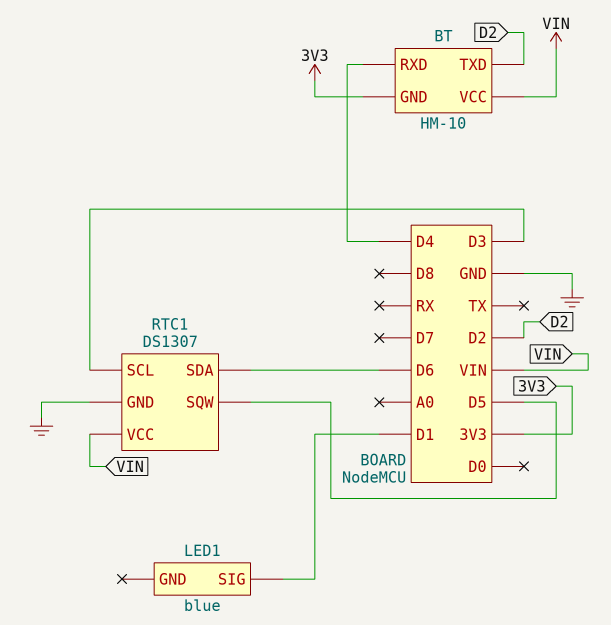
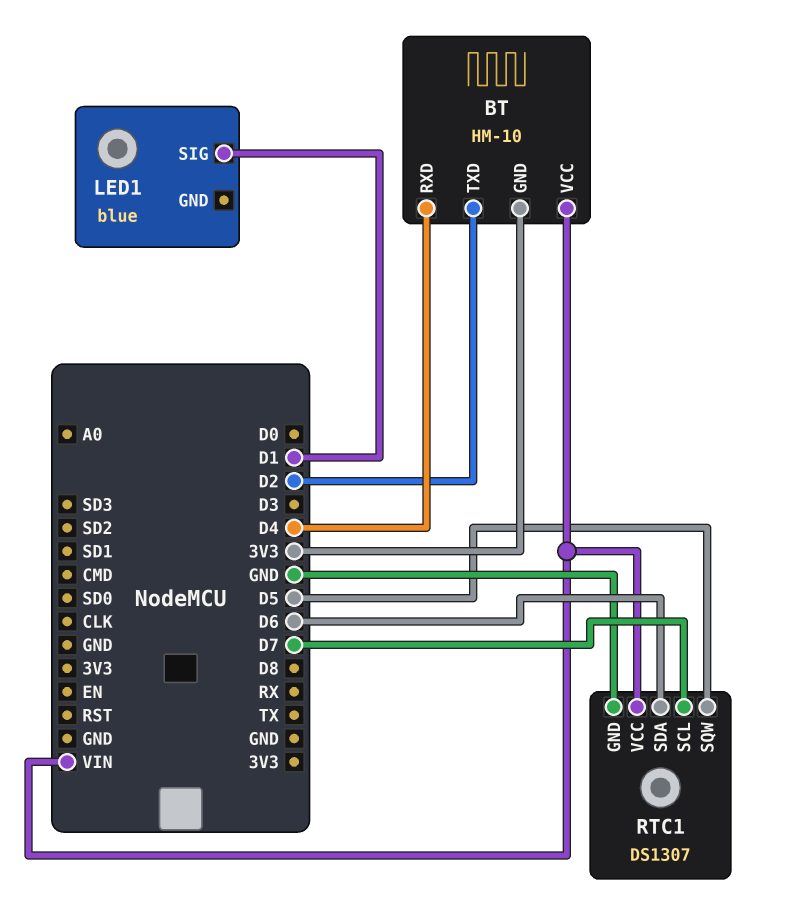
RTC1 pin SCL: D3 -> D7

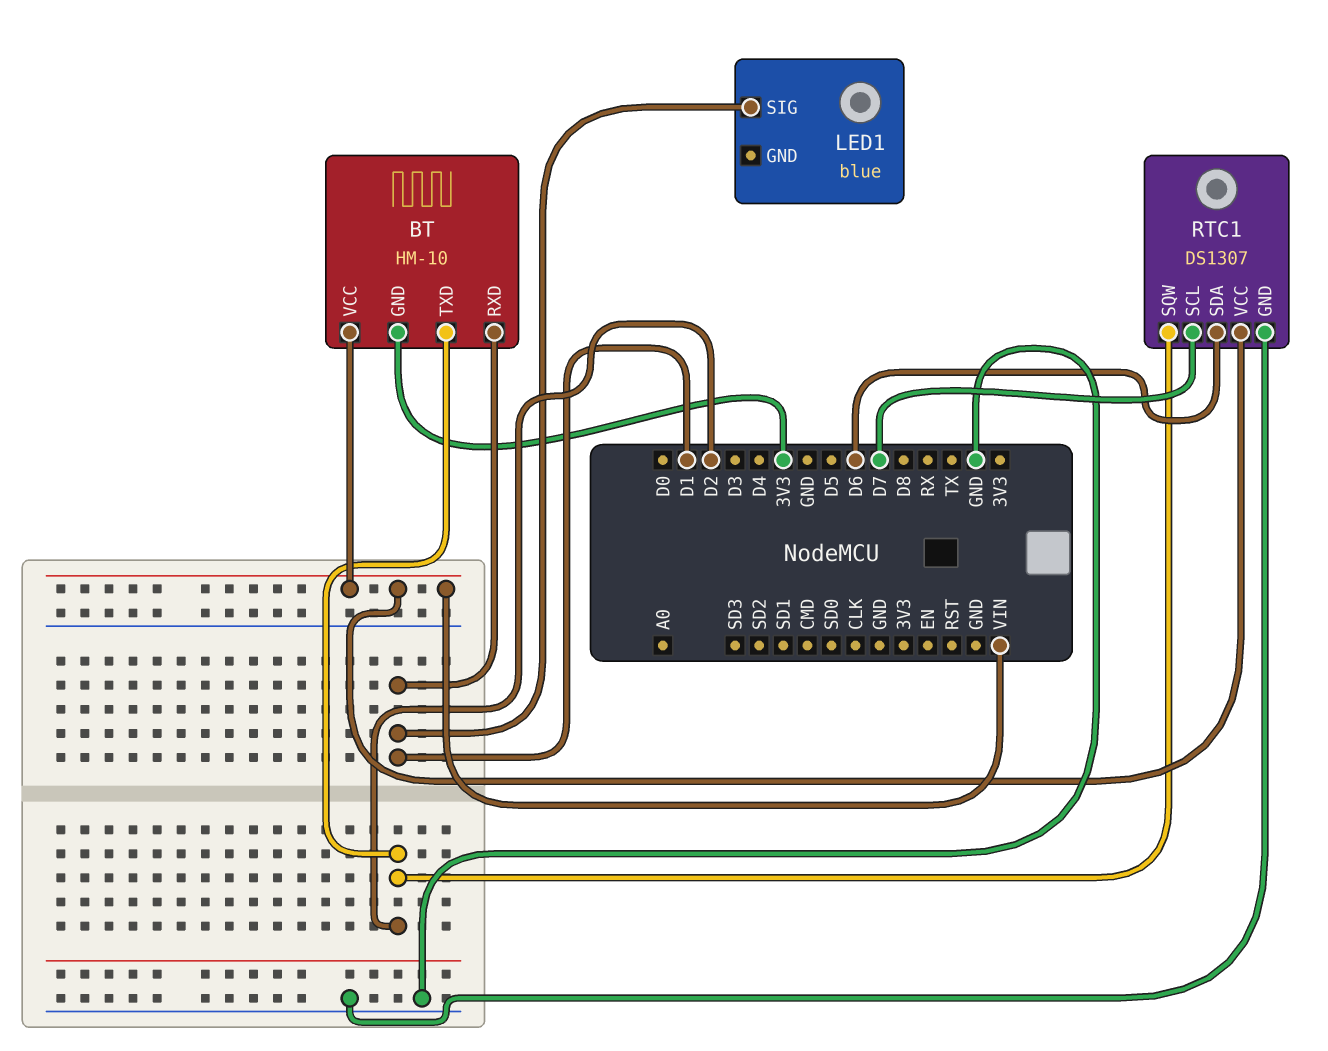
BT pin RXD: D4 -> D1
RTC1 pin SQW: D5 -> D2

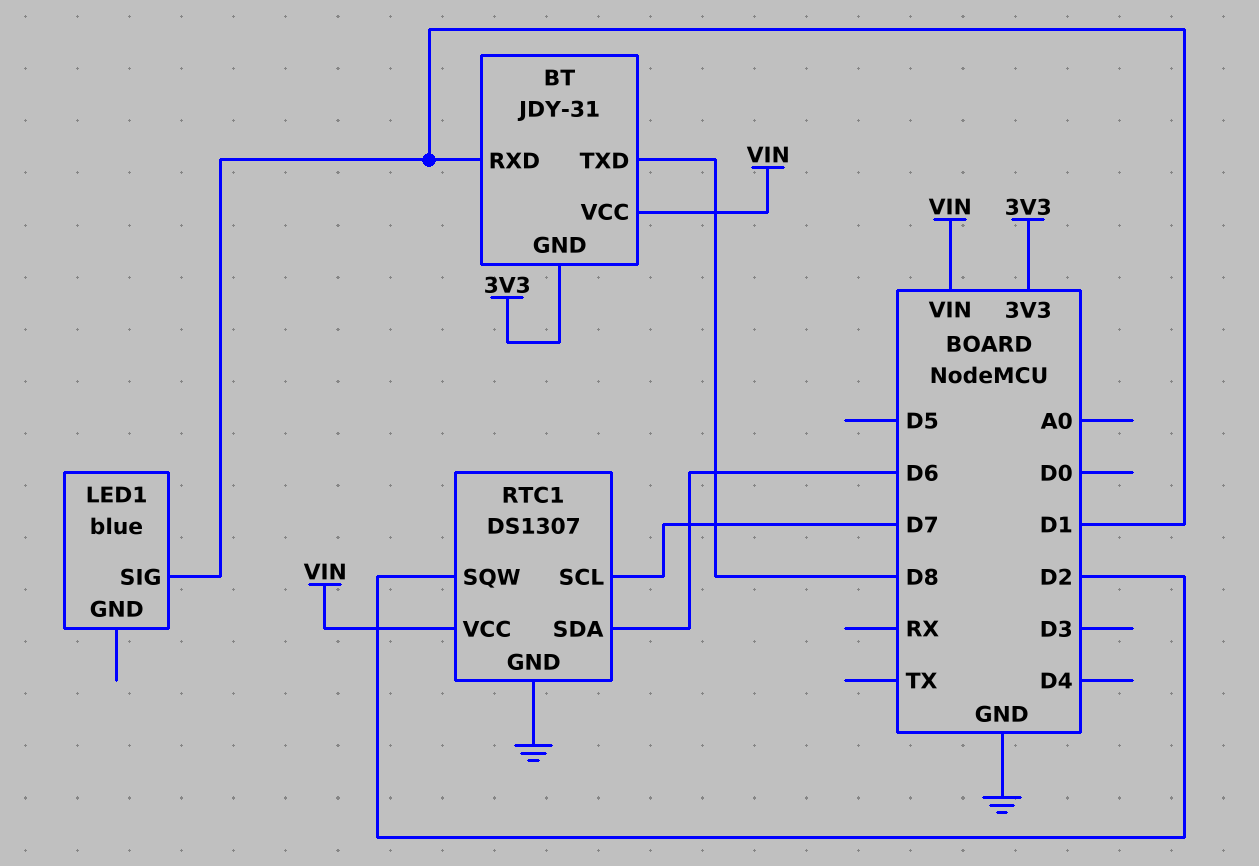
BT: HM-10 -> JDY-31
BT pin TXD: D2 -> D8

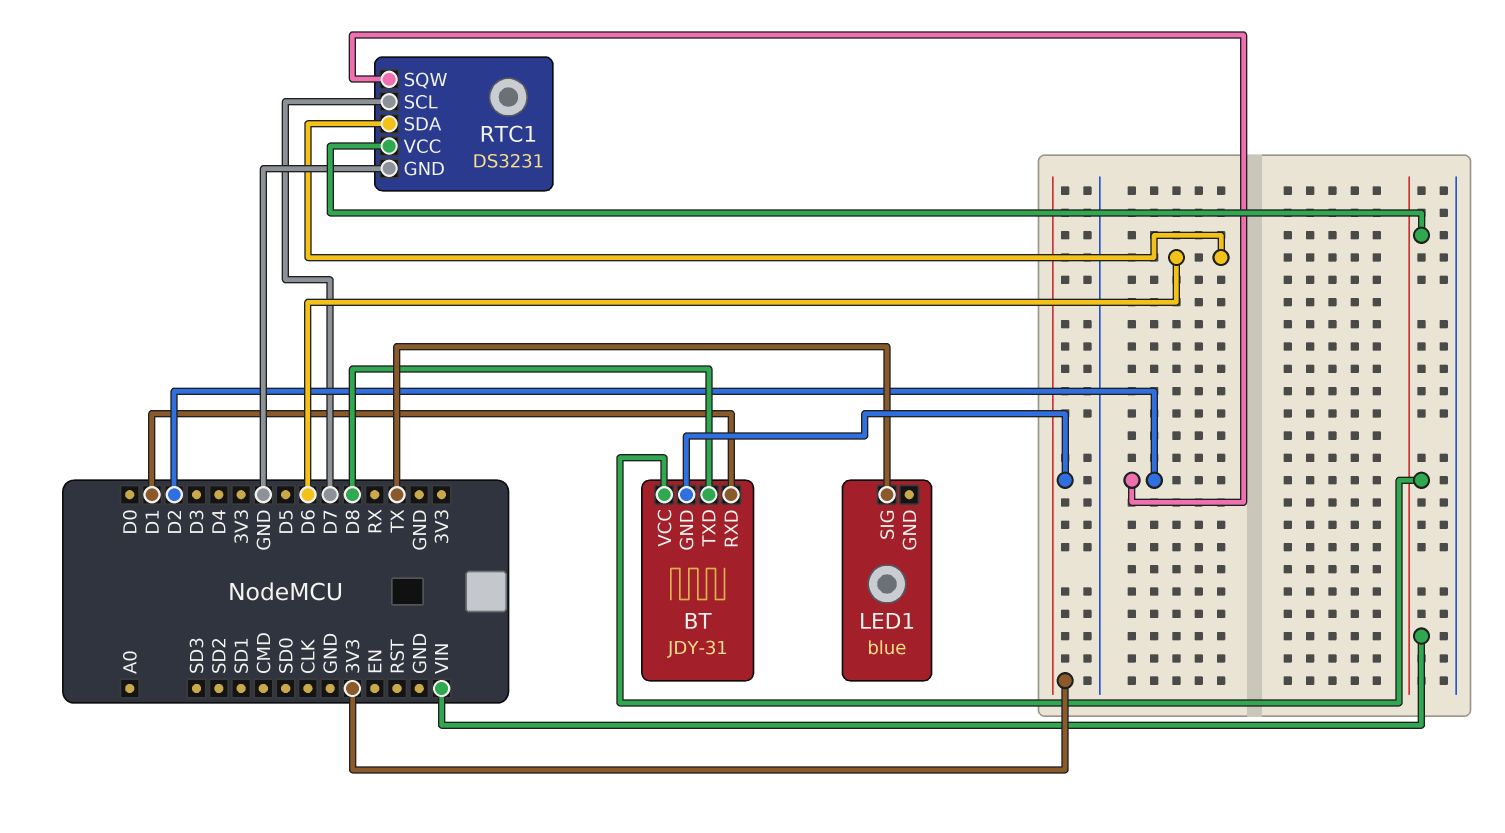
LED1 pin SIG: D1 -> TX
RTC1: DS1307 -> DS3231

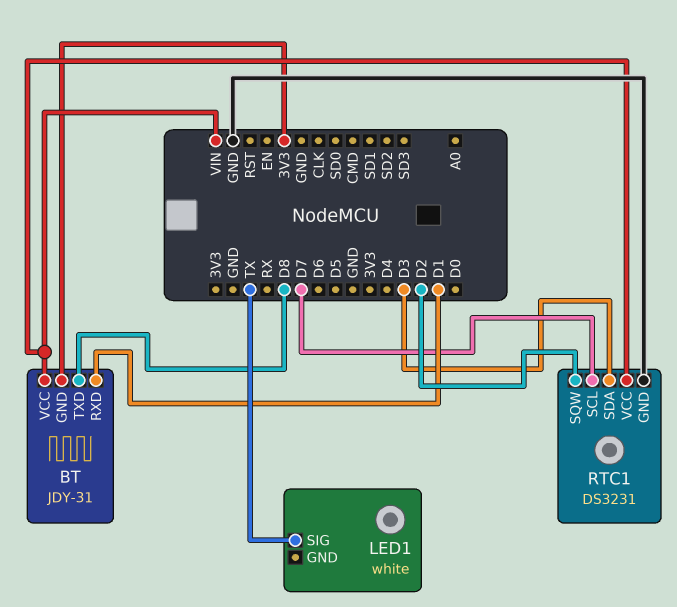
LED1: blue -> white
RTC1 pin SDA: D6 -> D3

